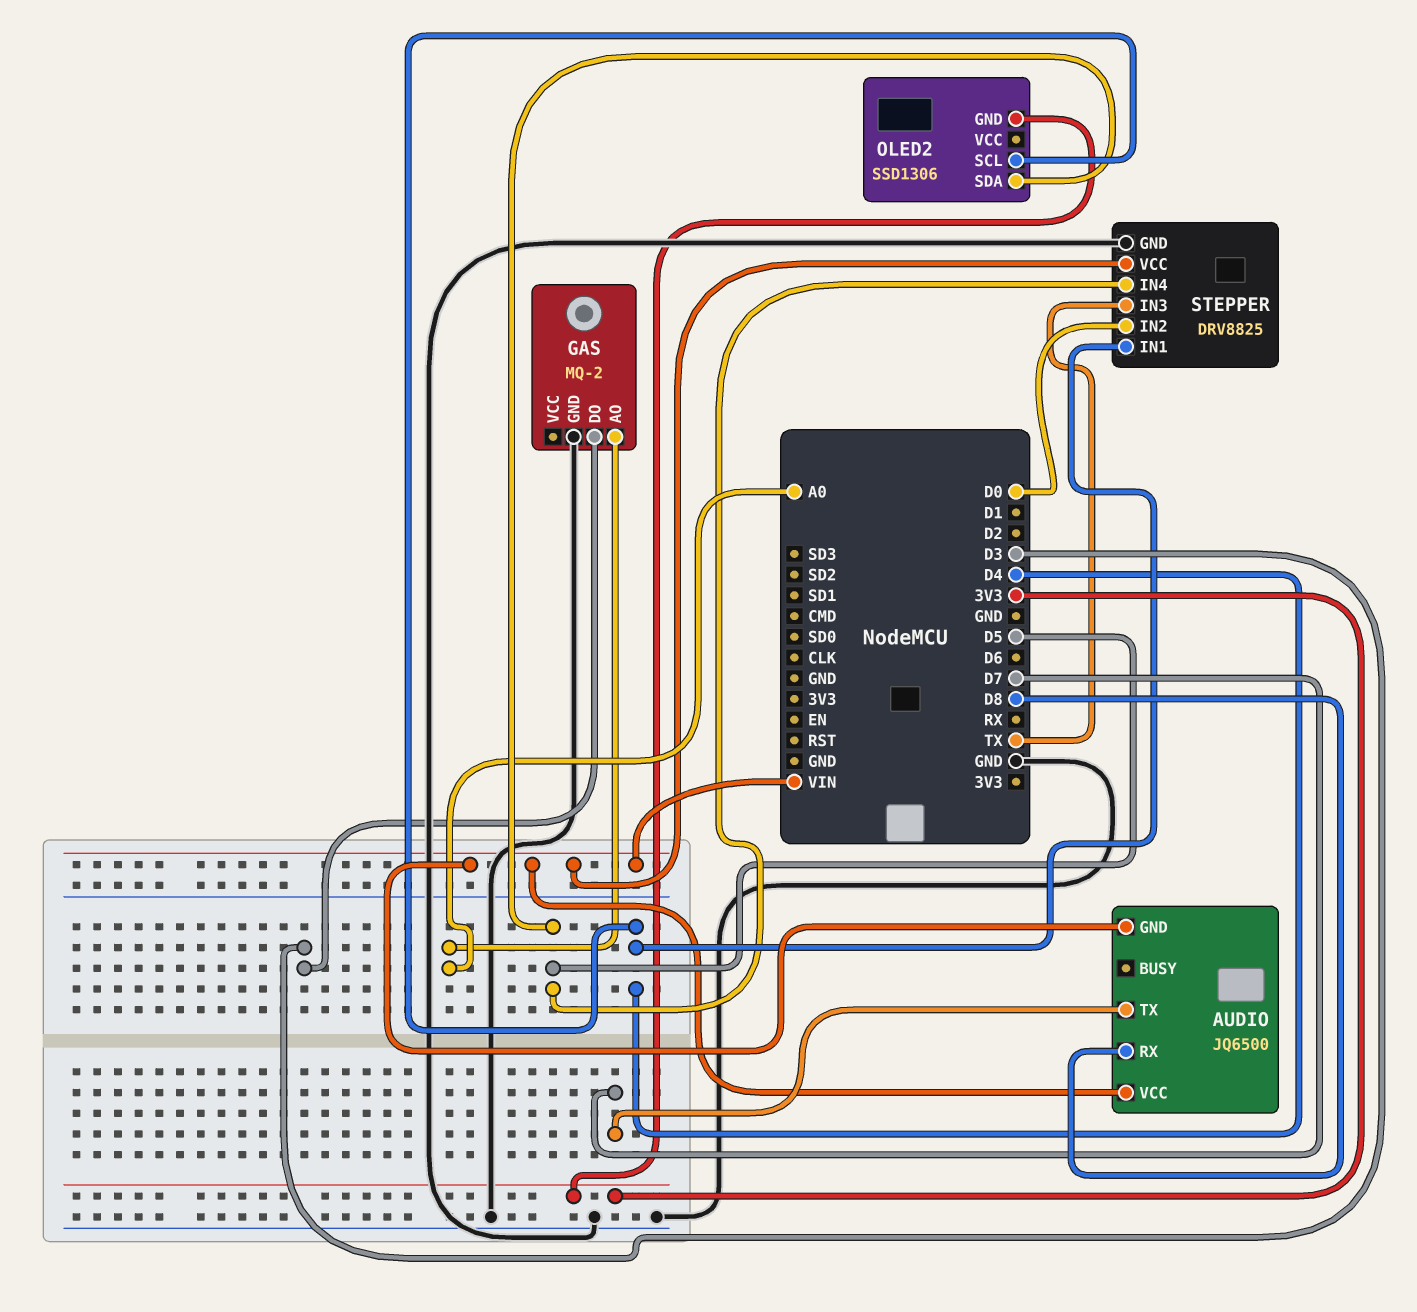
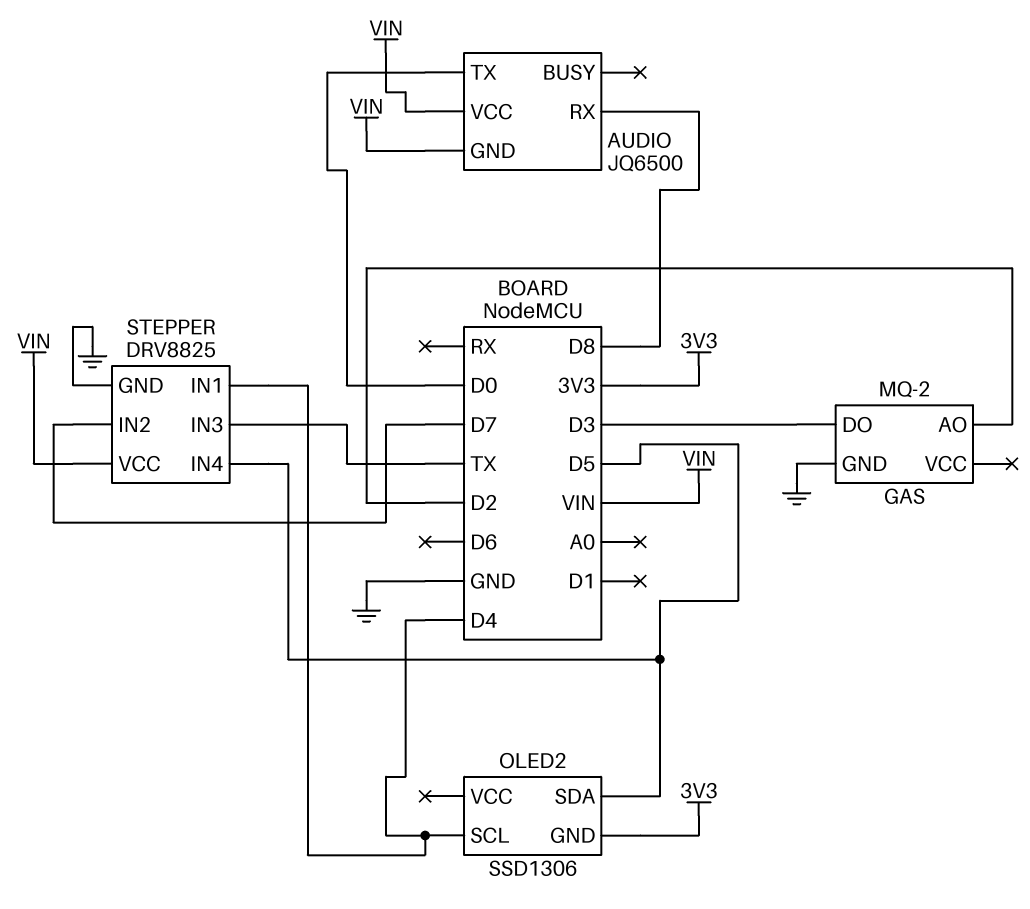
AUDIO pin TX: D7 -> D0
GAS pin AO: A0 -> D2
STEPPER pin IN2: D0 -> D7

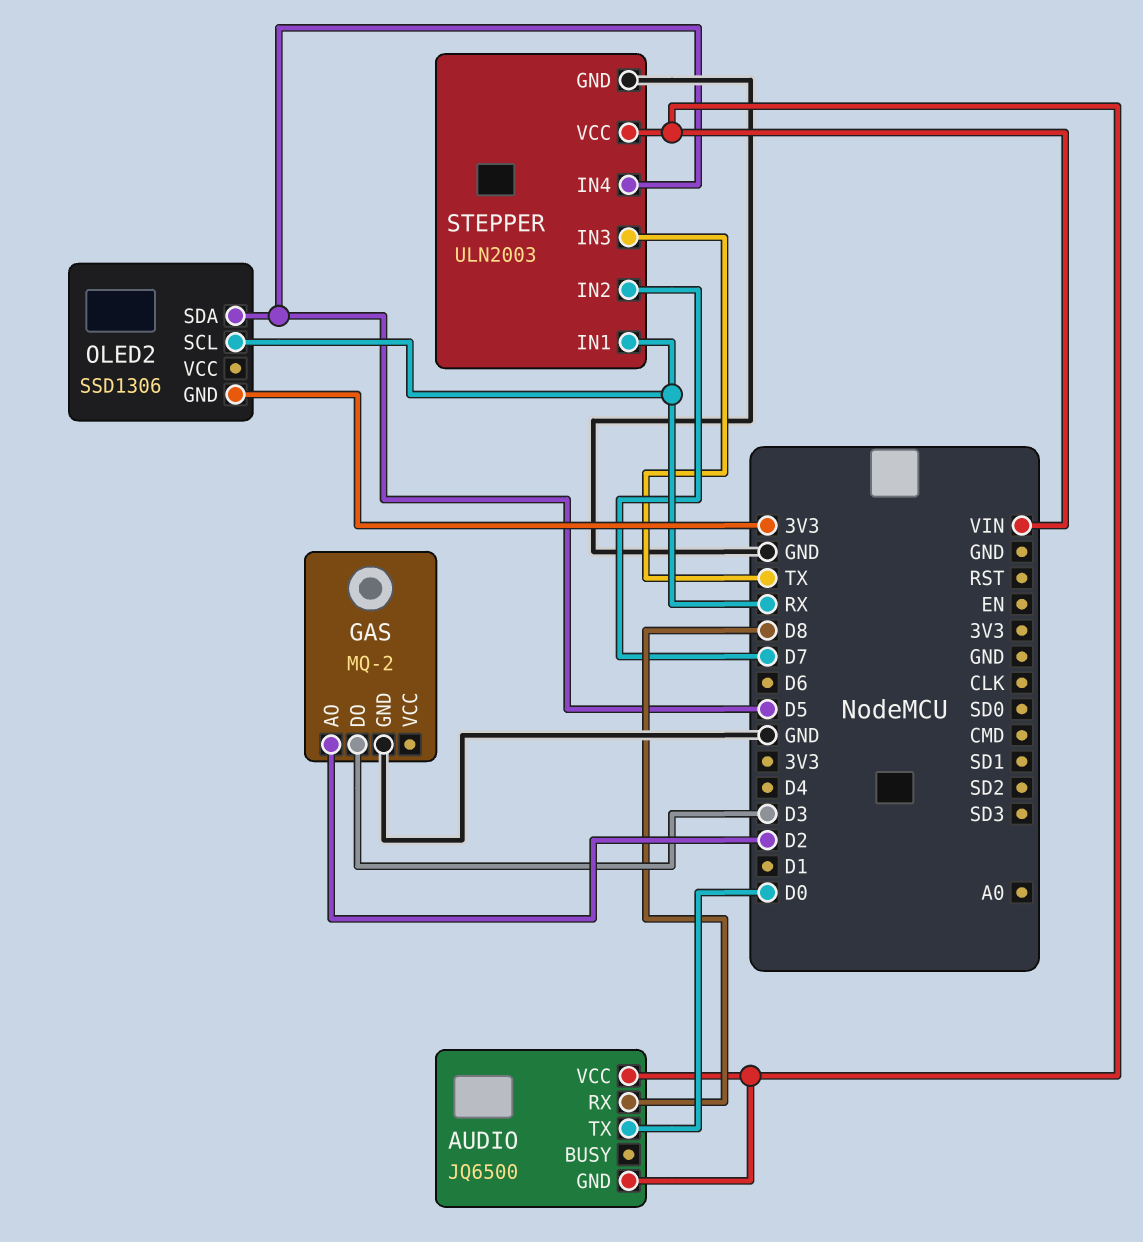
OLED2 pin SCL: D4 -> RX
STEPPER: DRV8825 -> ULN2003
STEPPER pin IN1: D4 -> RX

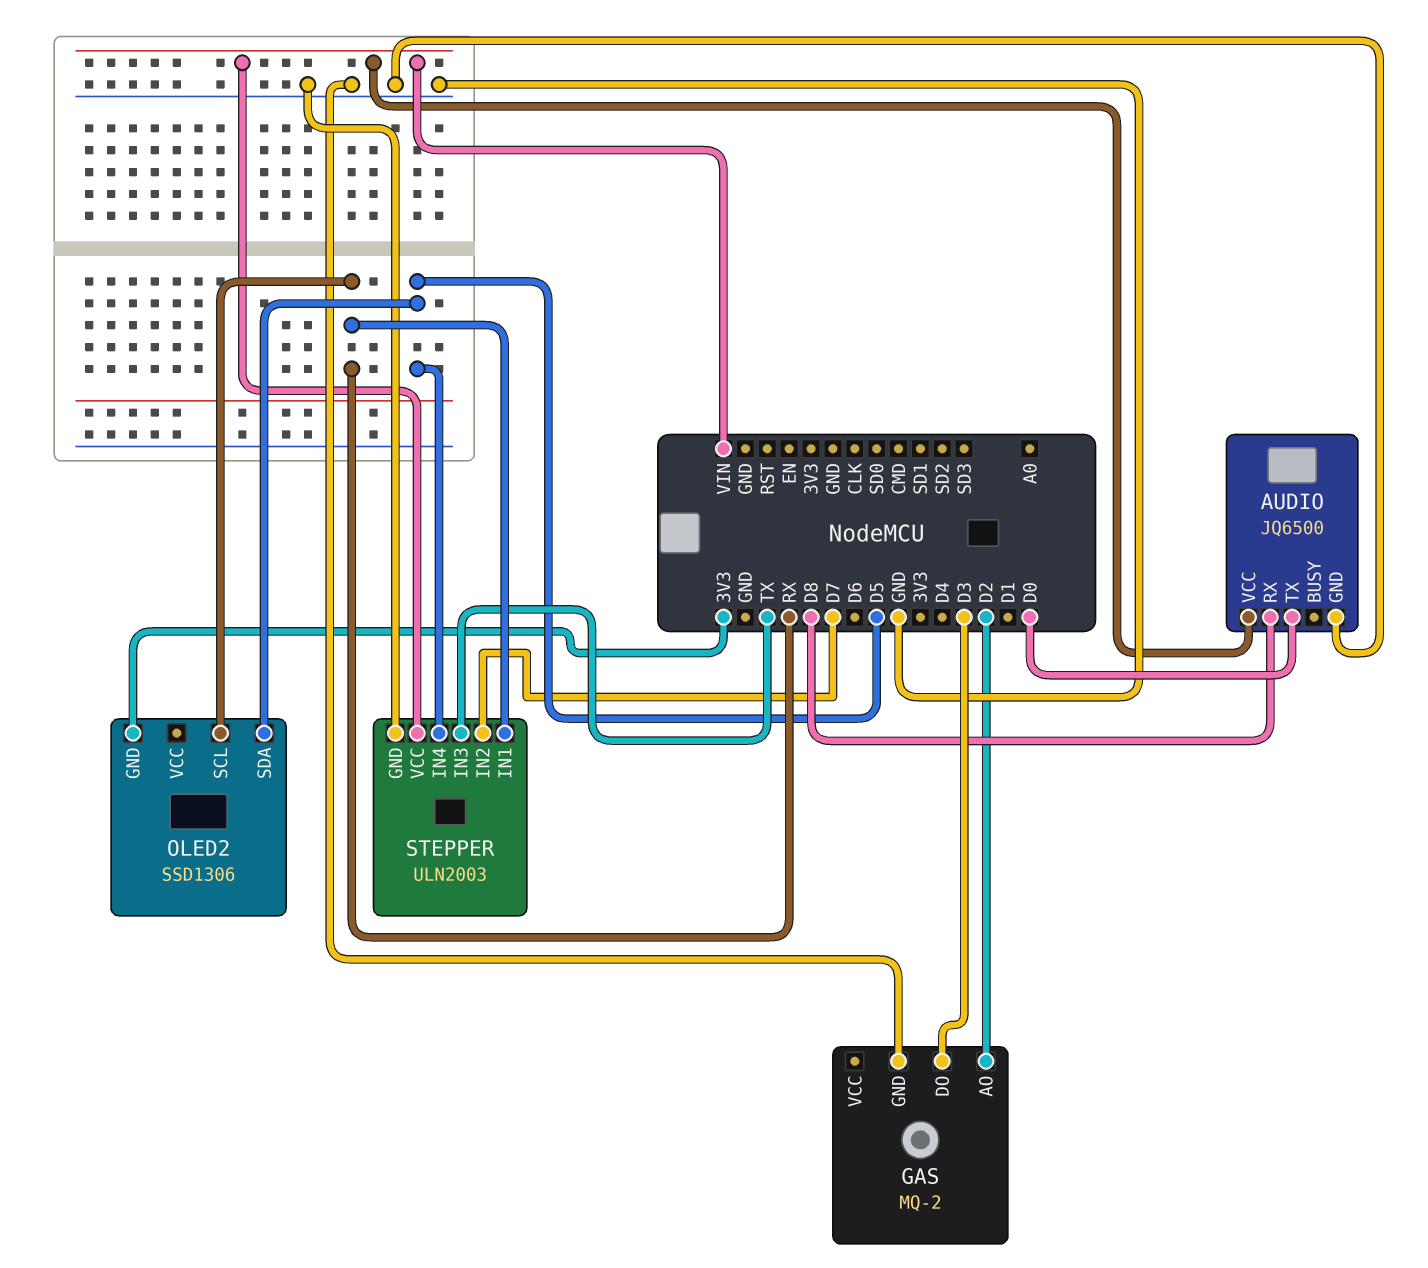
AUDIO pin GND: VIN -> GND

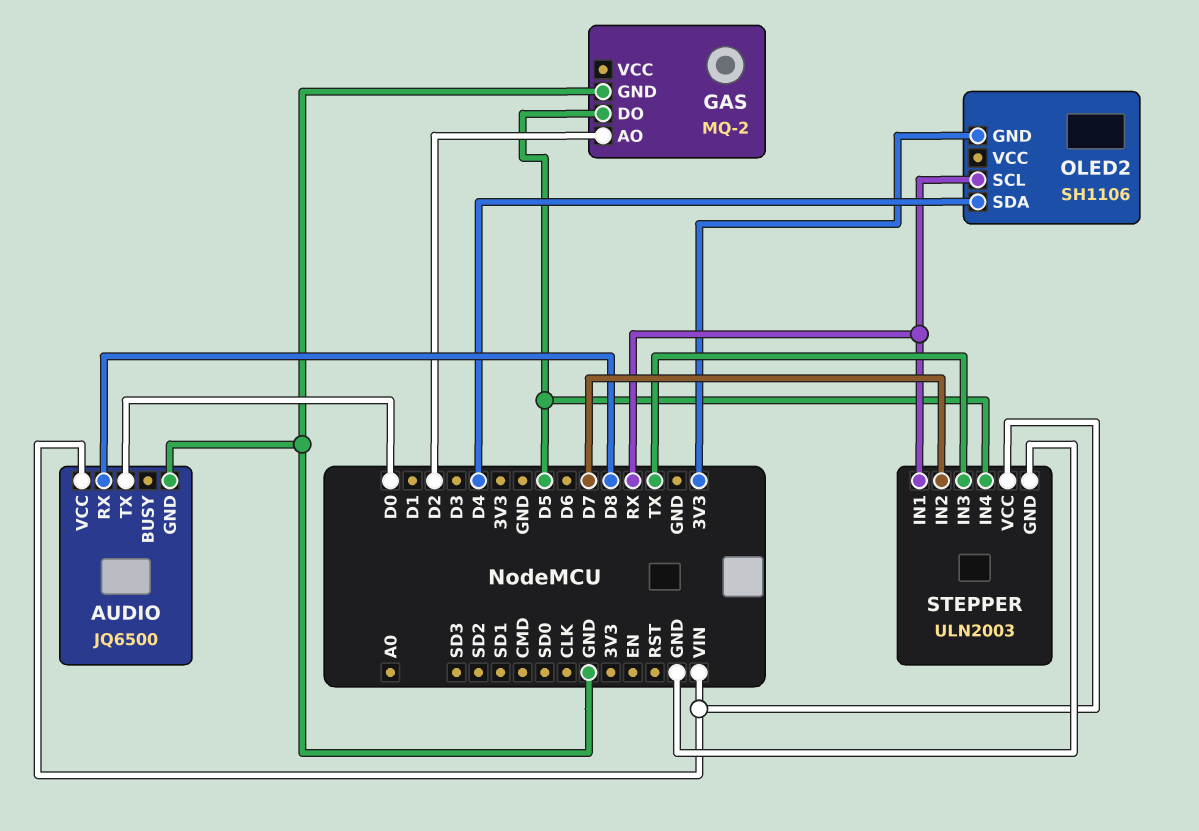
GAS pin DO: D3 -> D5
OLED2: SSD1306 -> SH1106
OLED2 pin SDA: D5 -> D4

